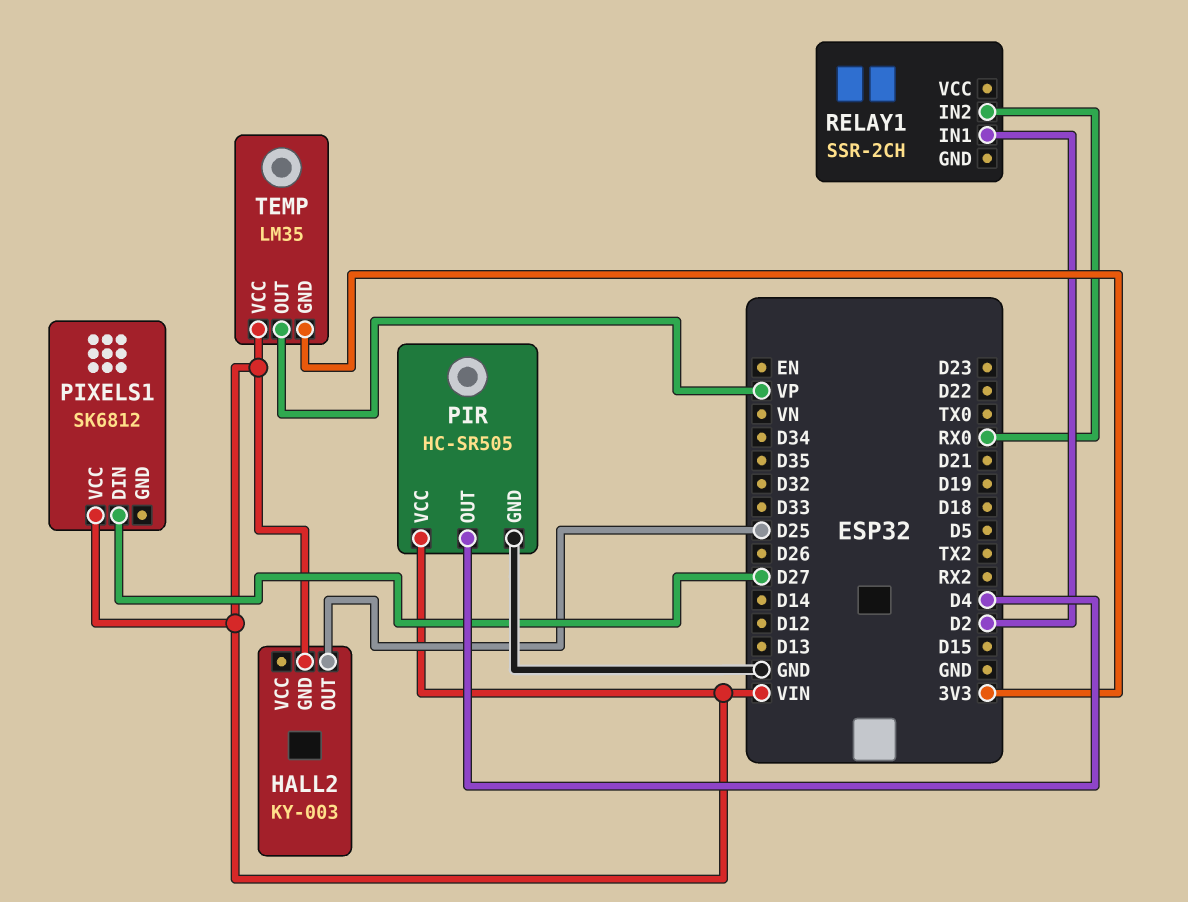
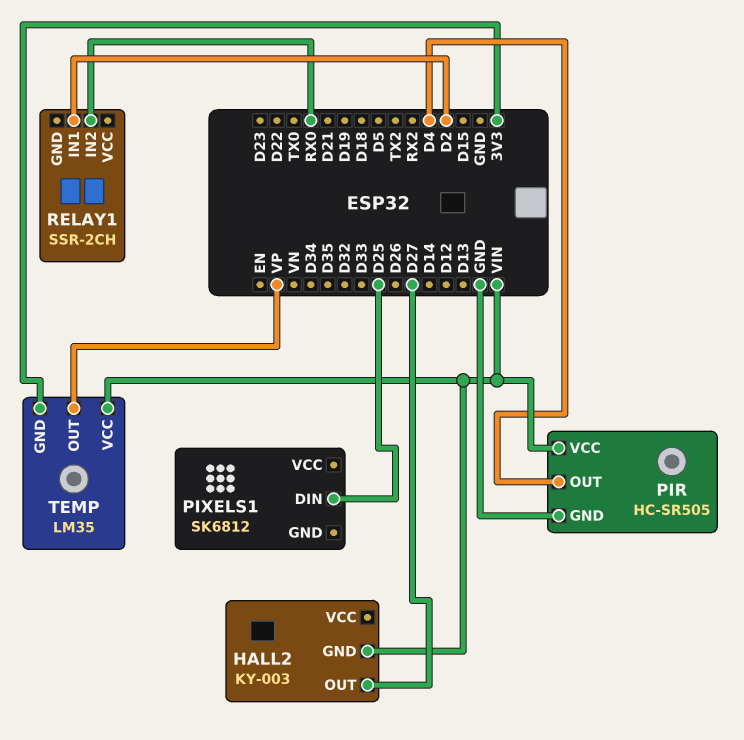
HALL2 pin OUT: D25 -> D27
PIXELS1 pin DIN: D27 -> D25
PIXELS1 pin VCC: VIN -> none

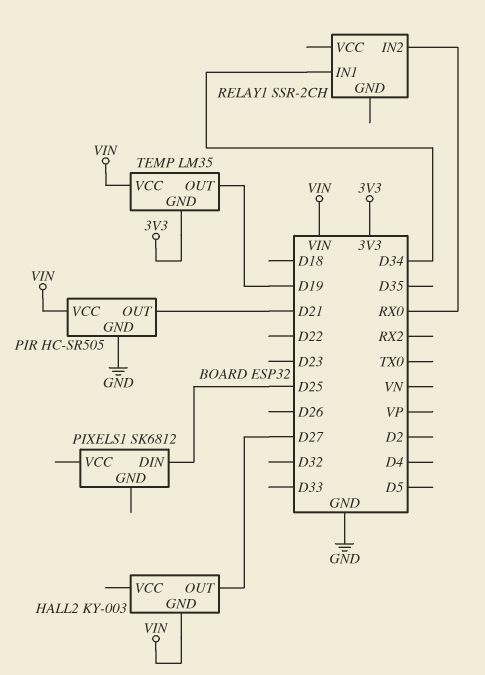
PIR pin OUT: D4 -> D21
RELAY1 pin IN1: D2 -> D34
TEMP pin OUT: VP -> D19

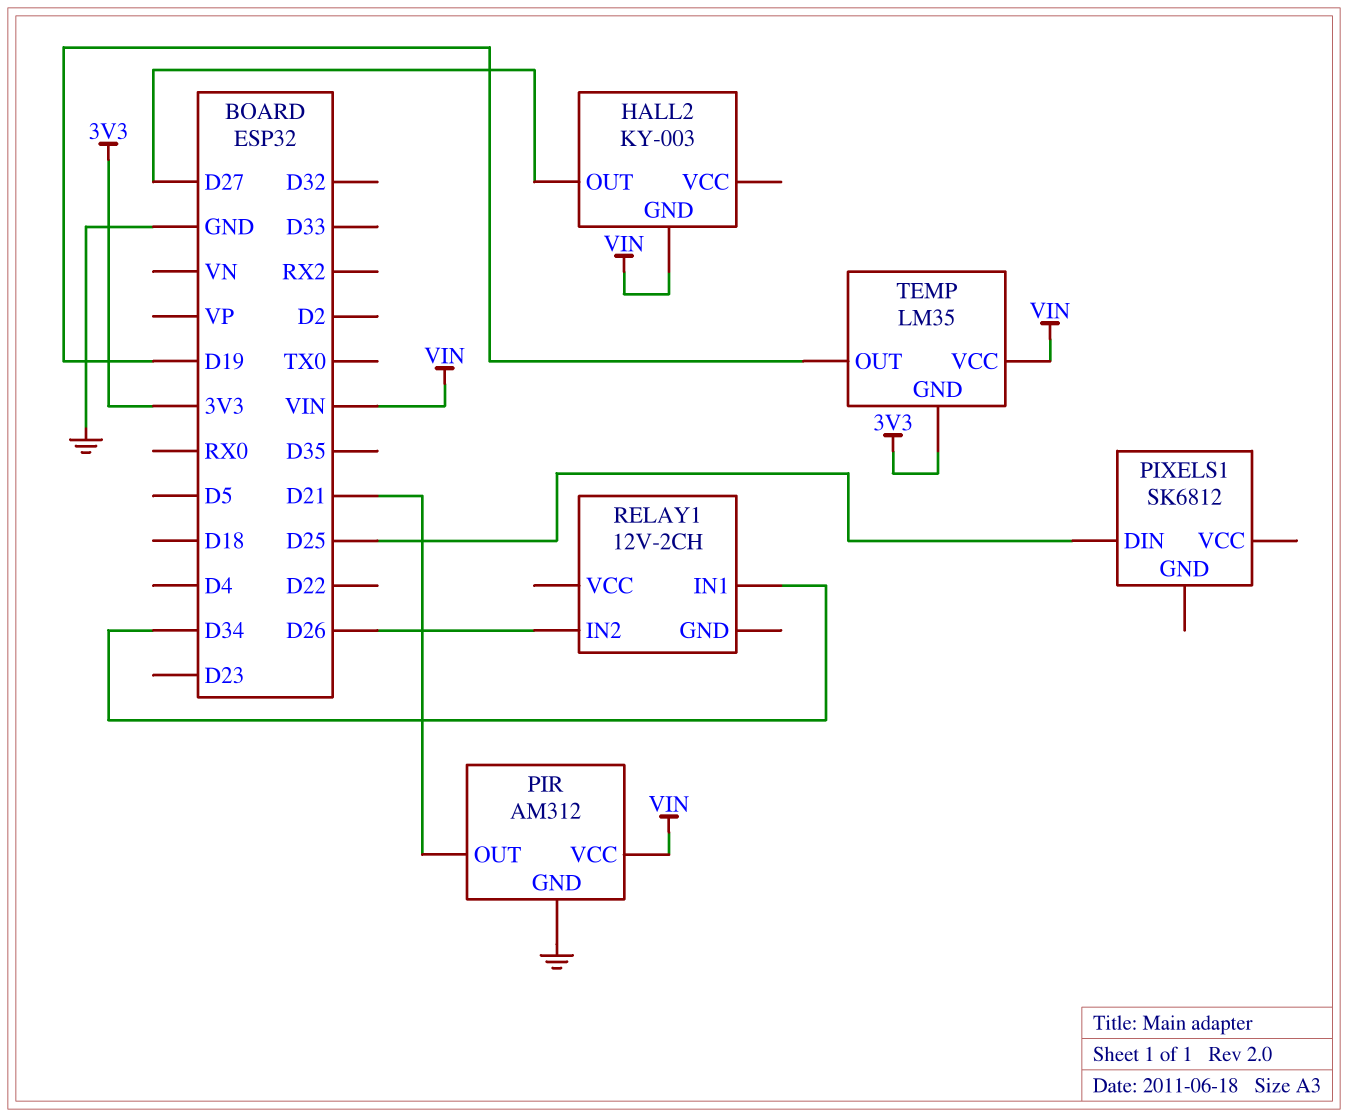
PIR: HC-SR505 -> AM312
RELAY1: SSR-2CH -> 12V-2CH
RELAY1 pin IN2: RX0 -> D26

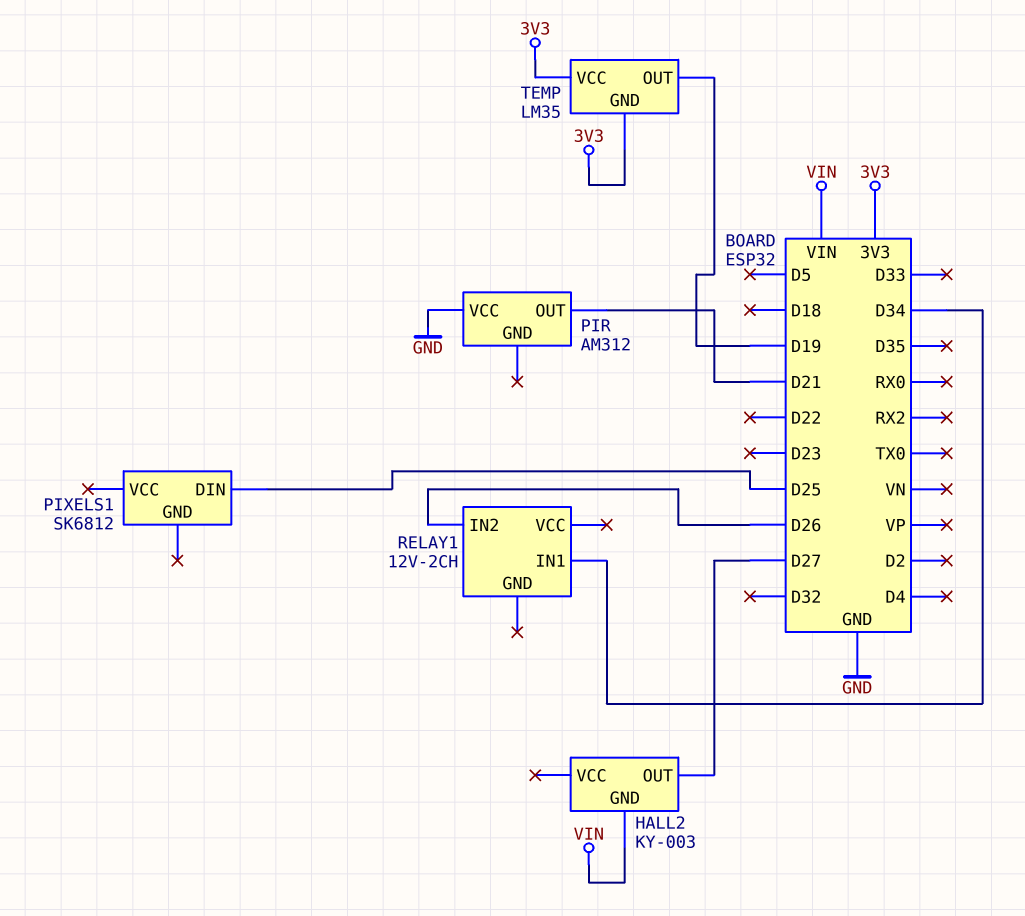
PIR pin GND: GND -> none
PIR pin VCC: VIN -> GND
TEMP pin VCC: VIN -> 3V3

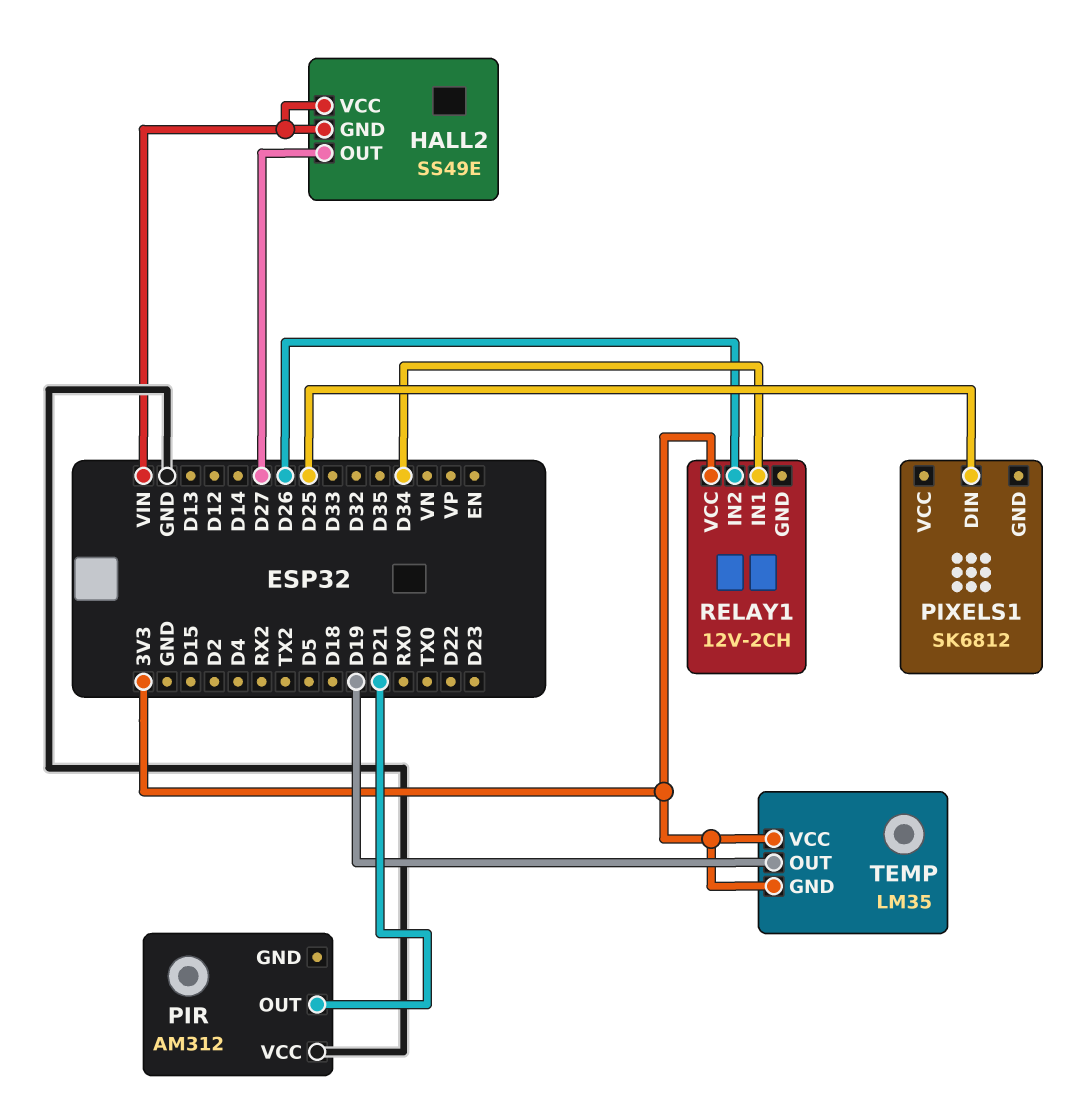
HALL2: KY-003 -> SS49E
HALL2 pin VCC: none -> VIN
RELAY1 pin VCC: none -> 3V3

